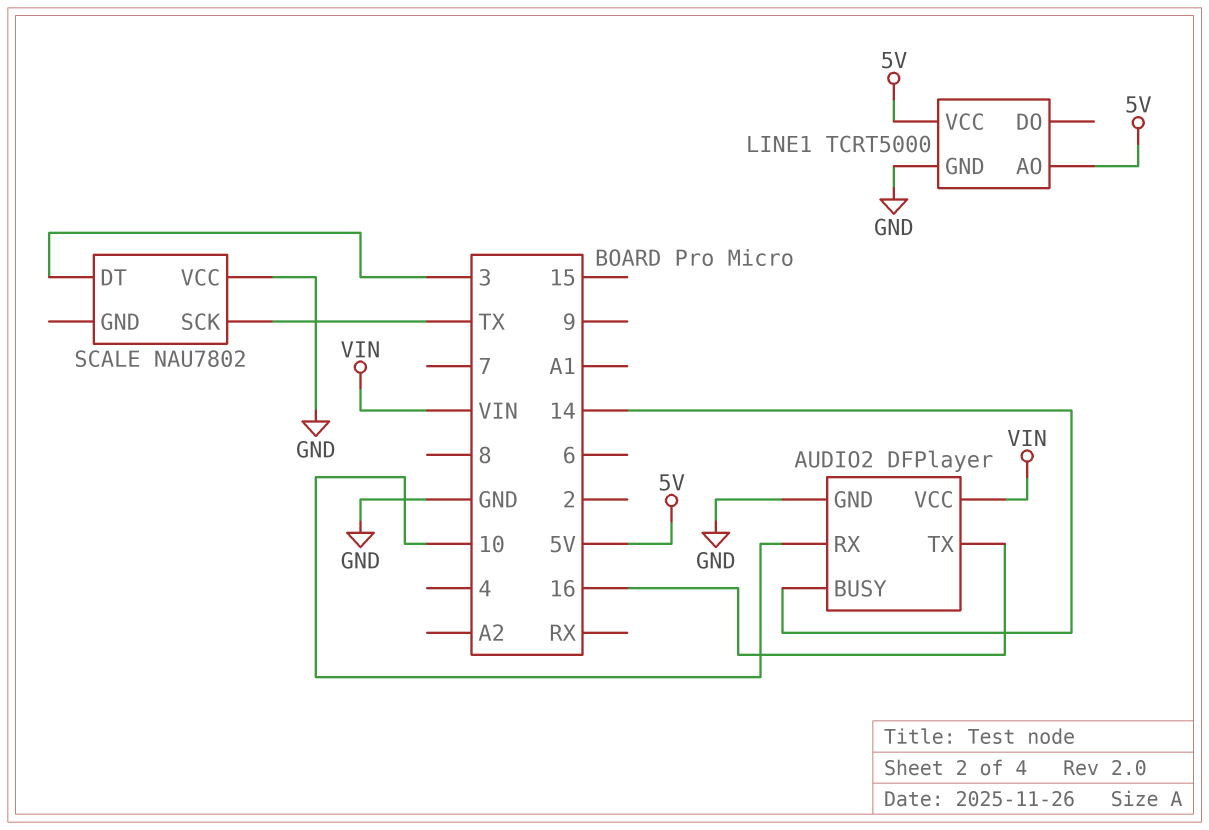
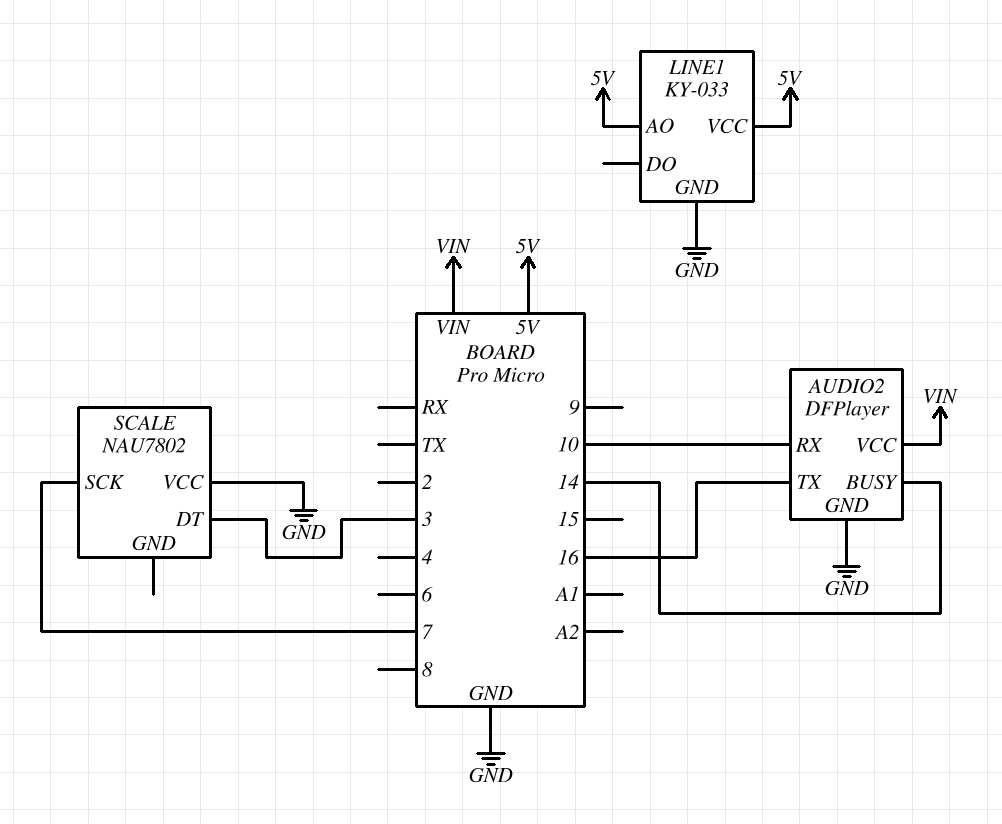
LINE1: TCRT5000 -> KY-033
SCALE pin SCK: TX -> 7

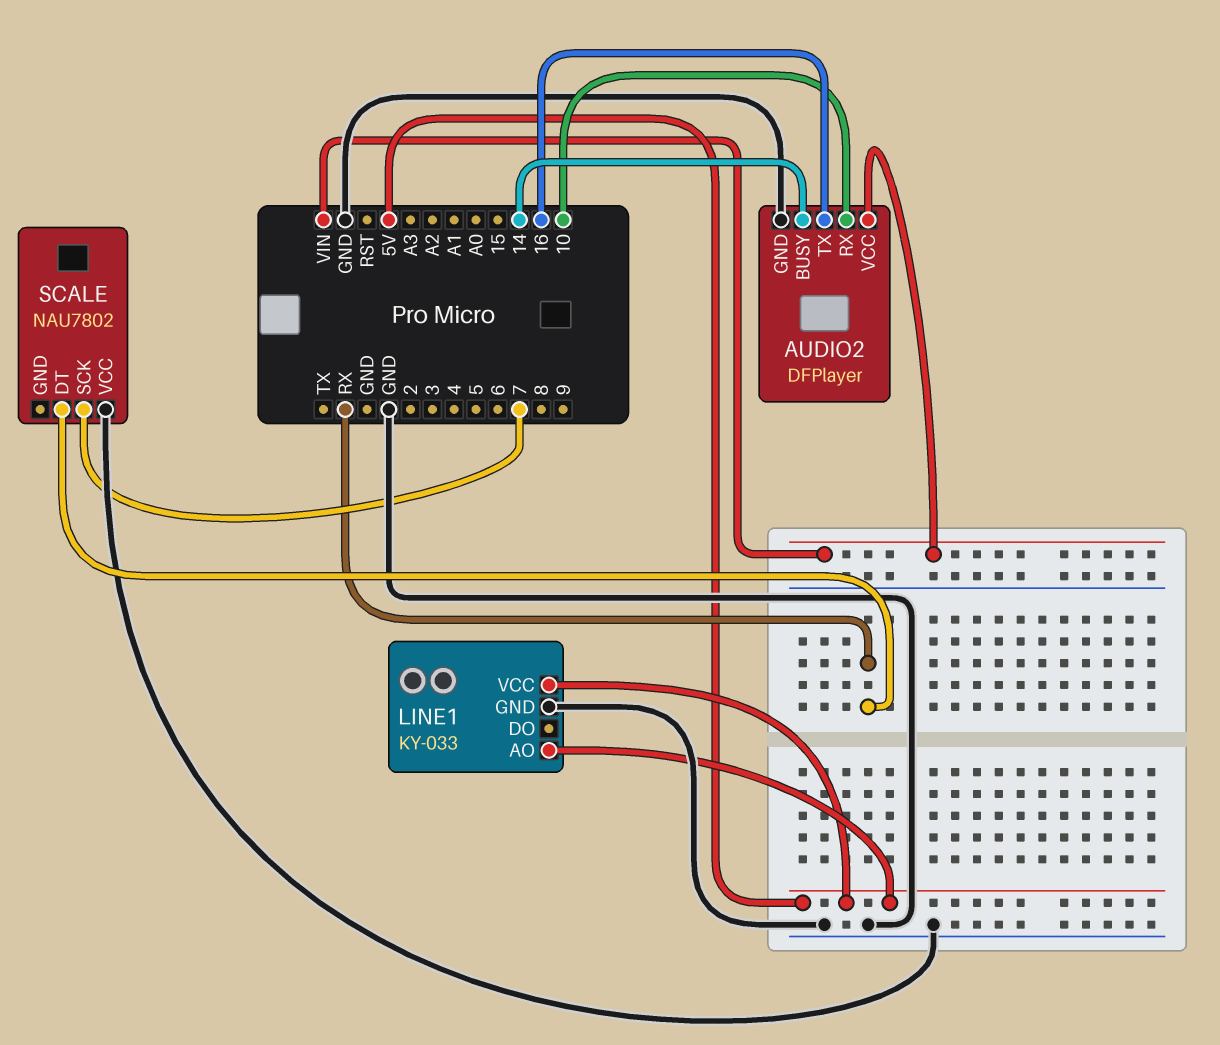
SCALE pin DT: 3 -> RX

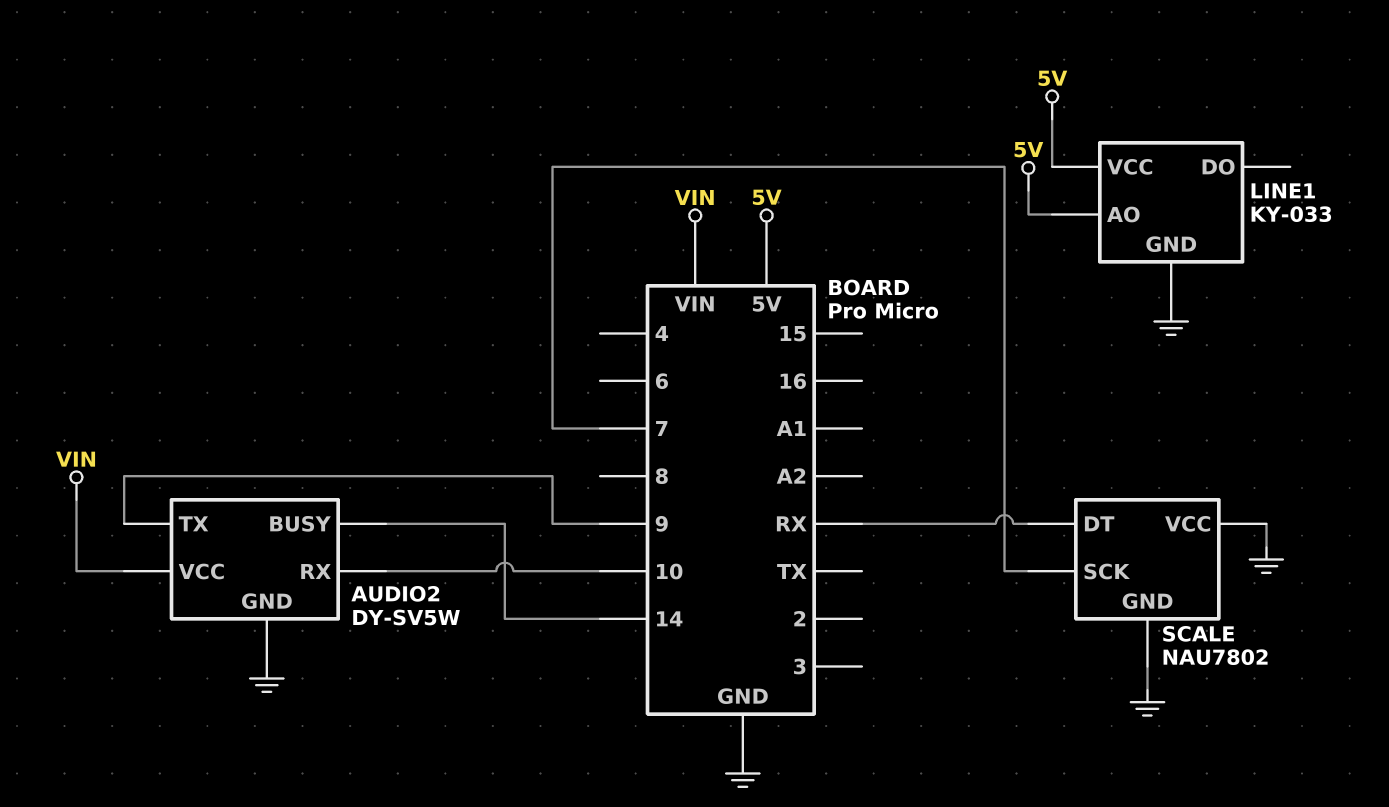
AUDIO2: DFPlayer -> DY-SV5W
AUDIO2 pin TX: 16 -> 9
SCALE pin GND: none -> GND

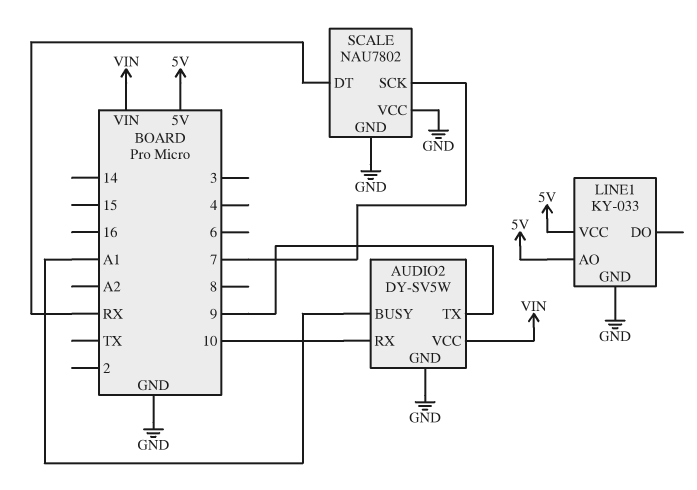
AUDIO2 pin BUSY: 14 -> A1

